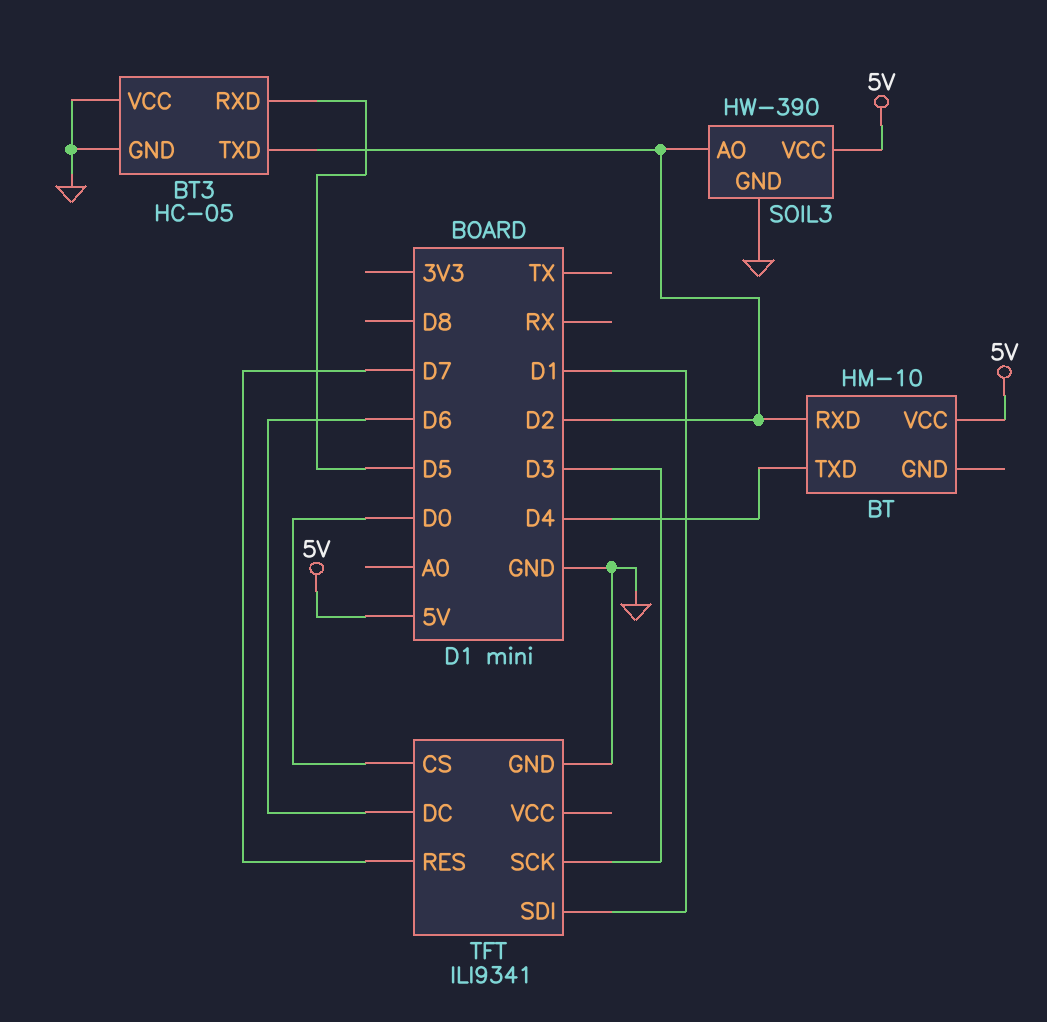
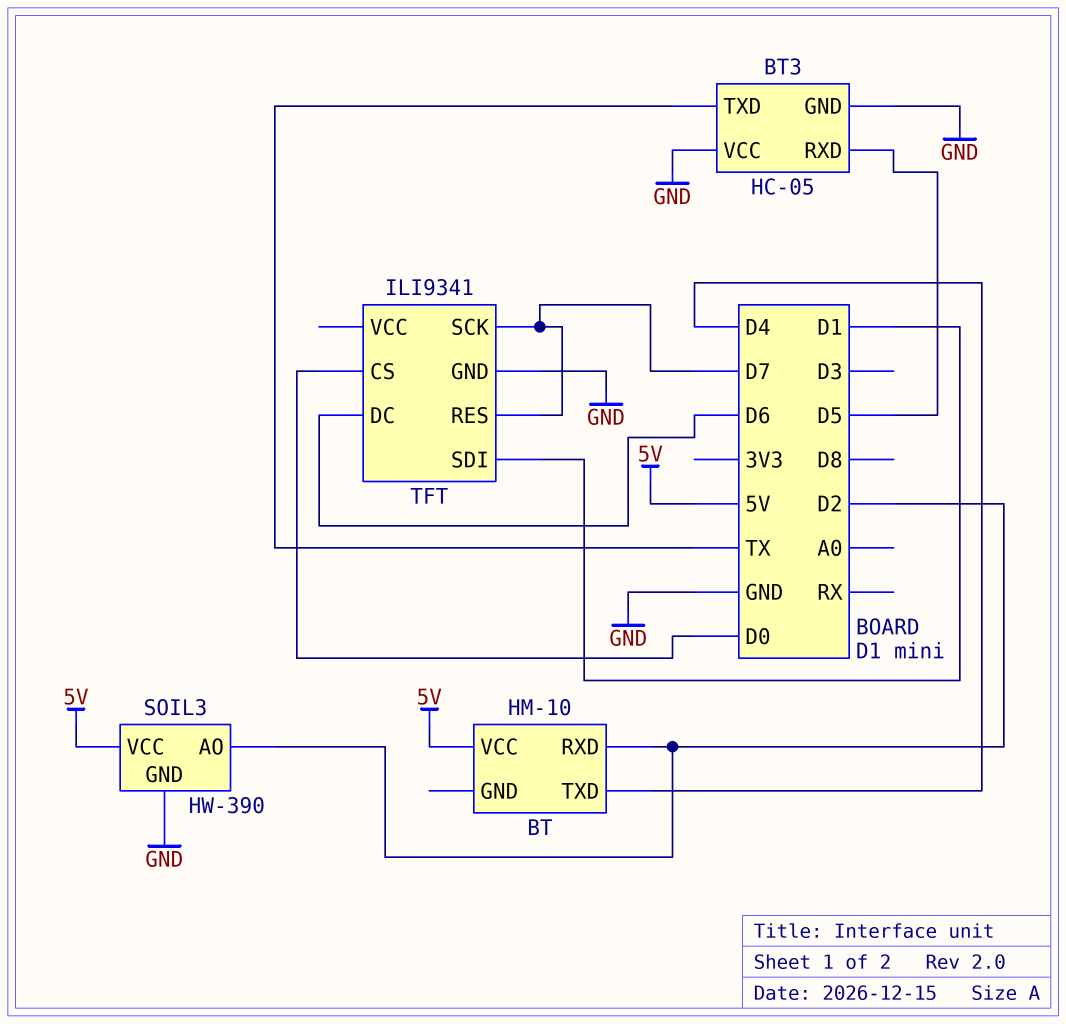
BT3 pin TXD: D2 -> TX
TFT pin SCK: D3 -> D7

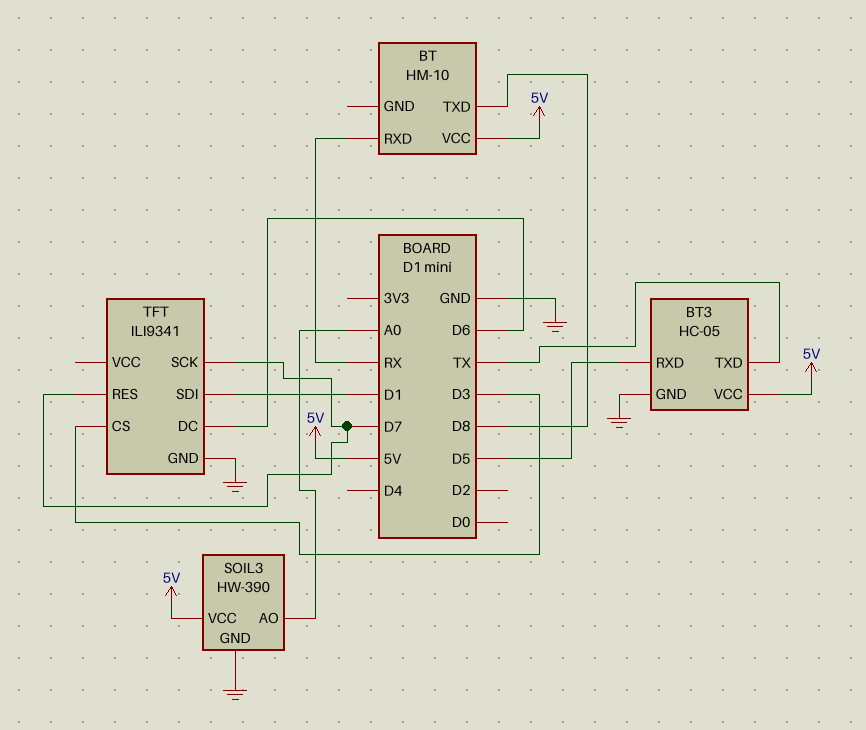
BT pin RXD: D2 -> RX
BT pin TXD: D4 -> D8
BT3 pin VCC: GND -> 5V
SOIL3 pin AO: D2 -> A0
TFT pin CS: D0 -> D3

